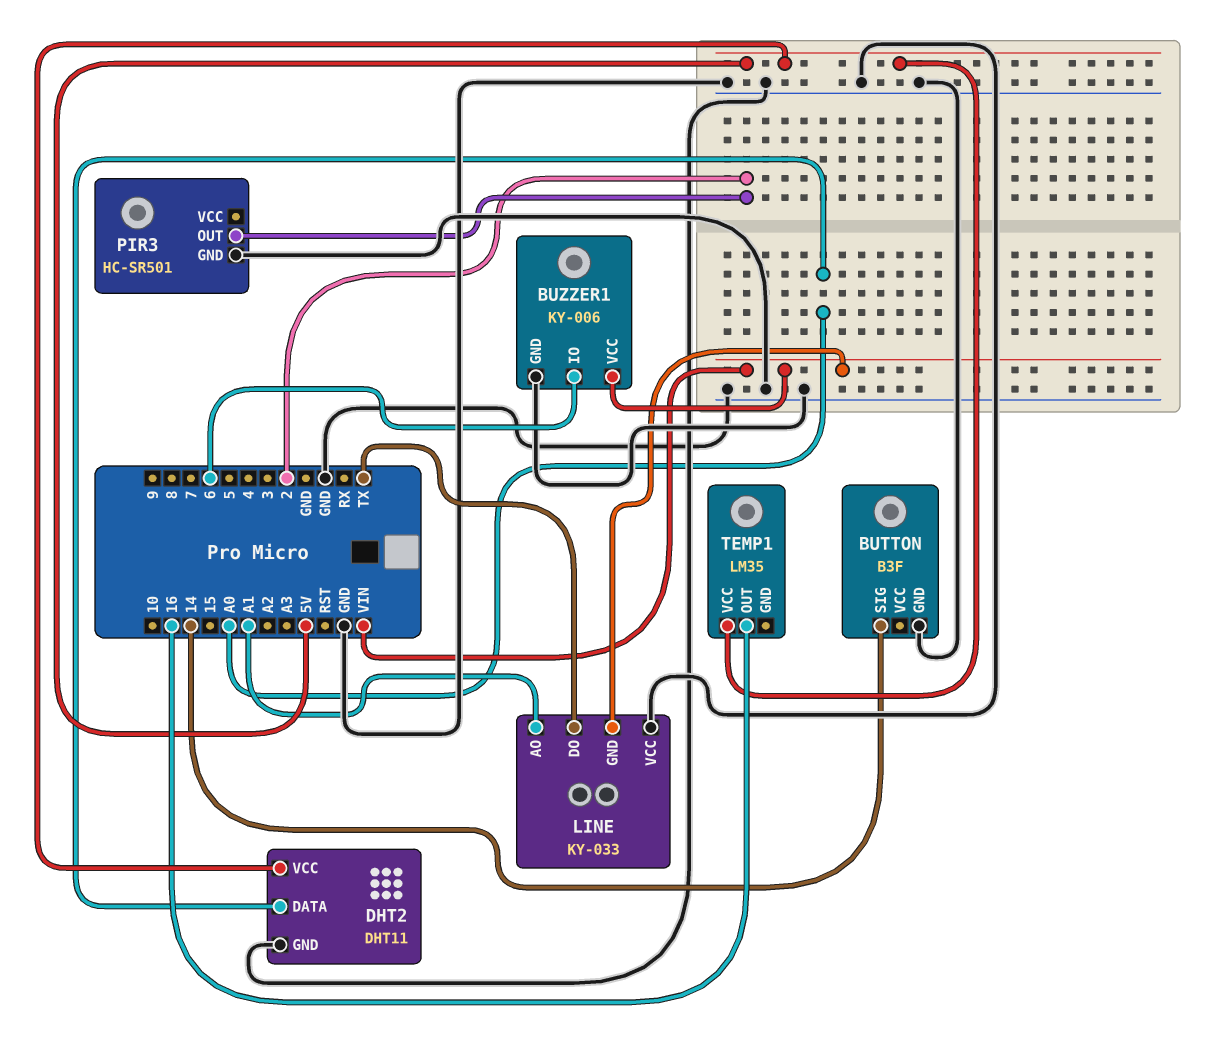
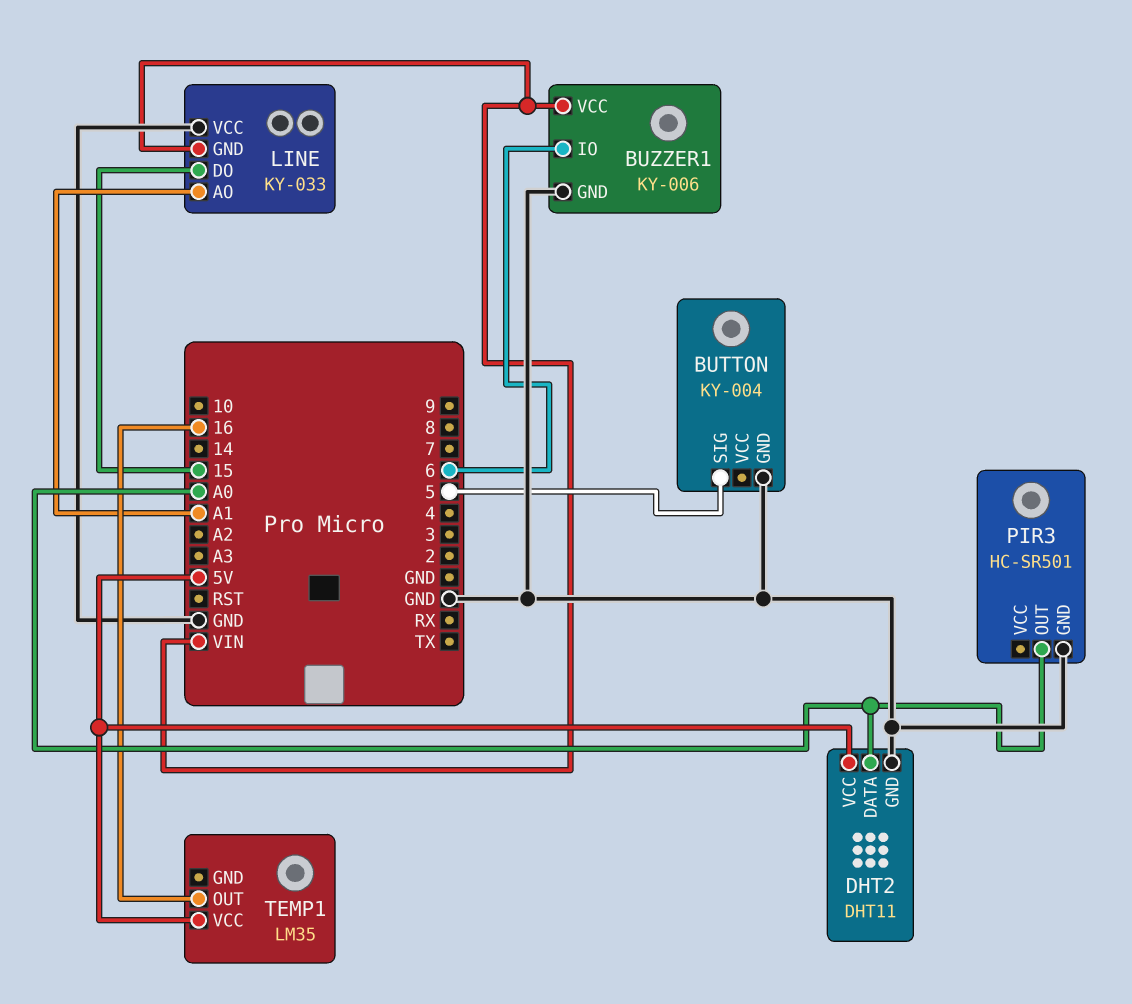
BUTTON: B3F -> KY-004
BUTTON pin SIG: 14 -> 5
LINE pin DO: TX -> 15
PIR3 pin OUT: 2 -> A0

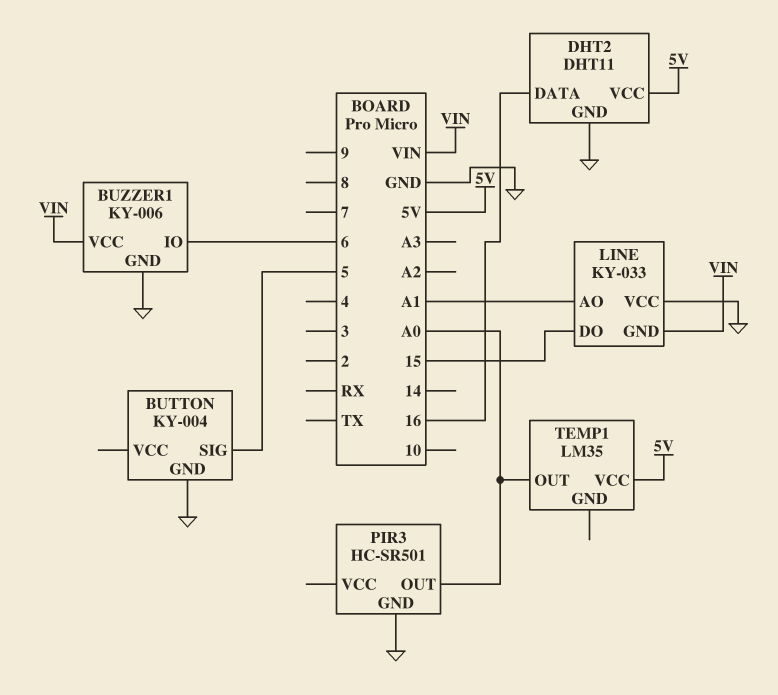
DHT2 pin DATA: A0 -> 16
TEMP1 pin OUT: 16 -> A0

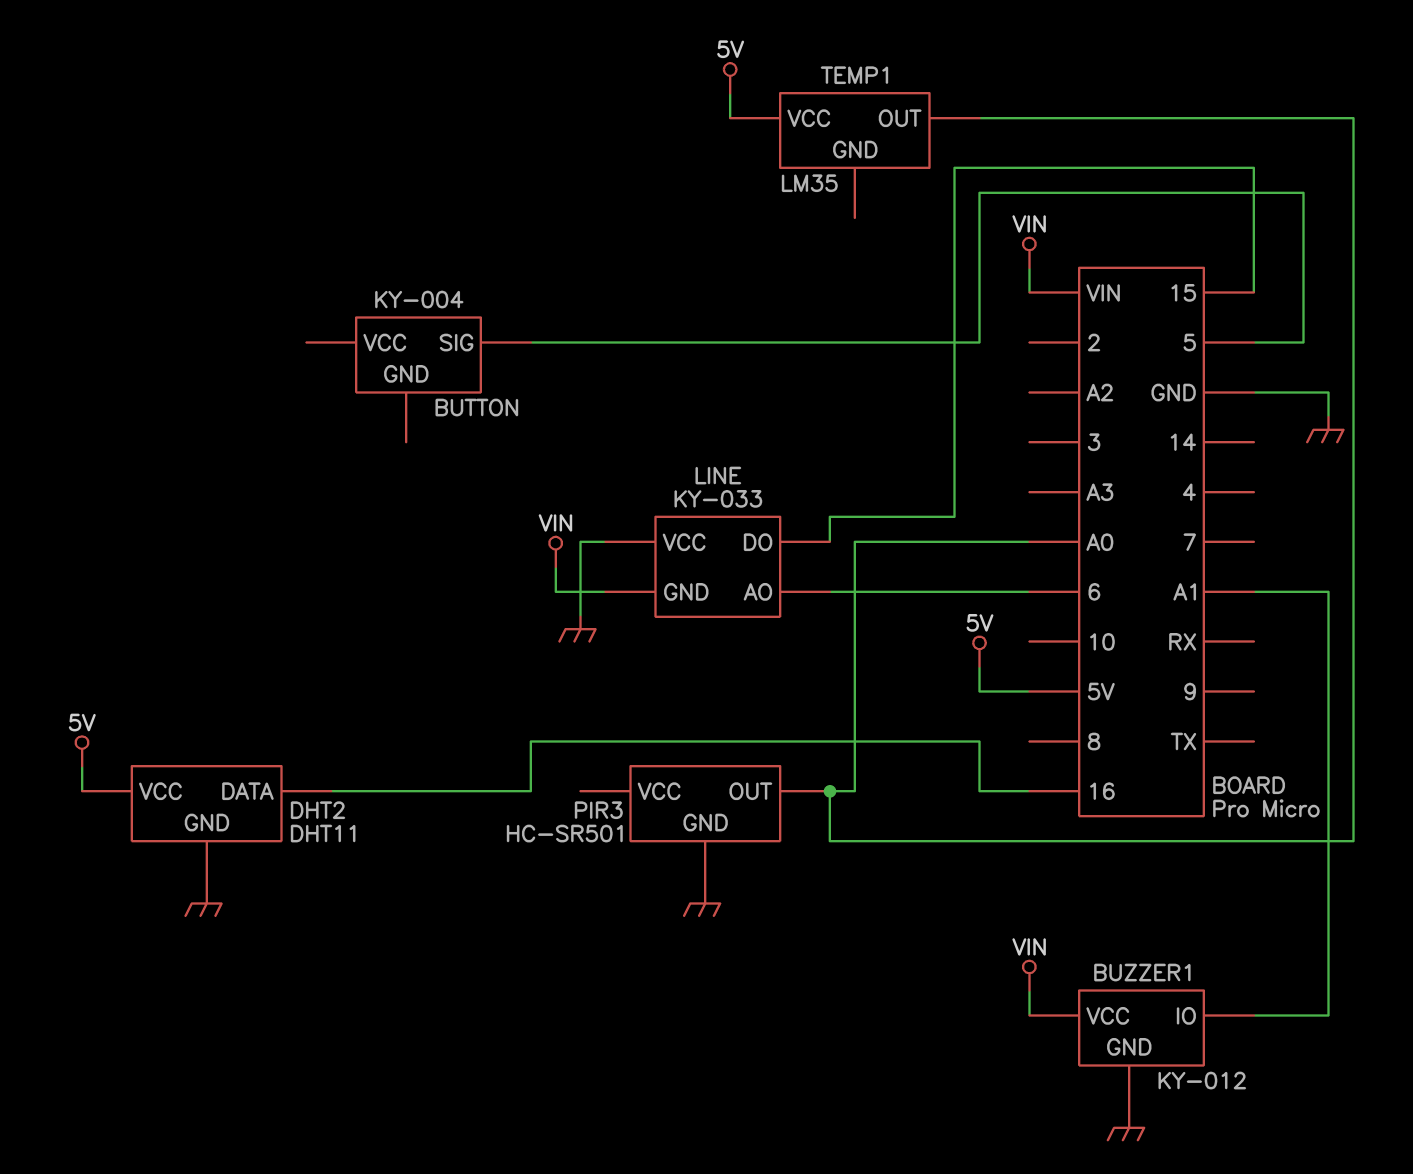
BUTTON pin GND: GND -> none
BUZZER1: KY-006 -> KY-012
BUZZER1 pin IO: 6 -> A1
LINE pin AO: A1 -> 6

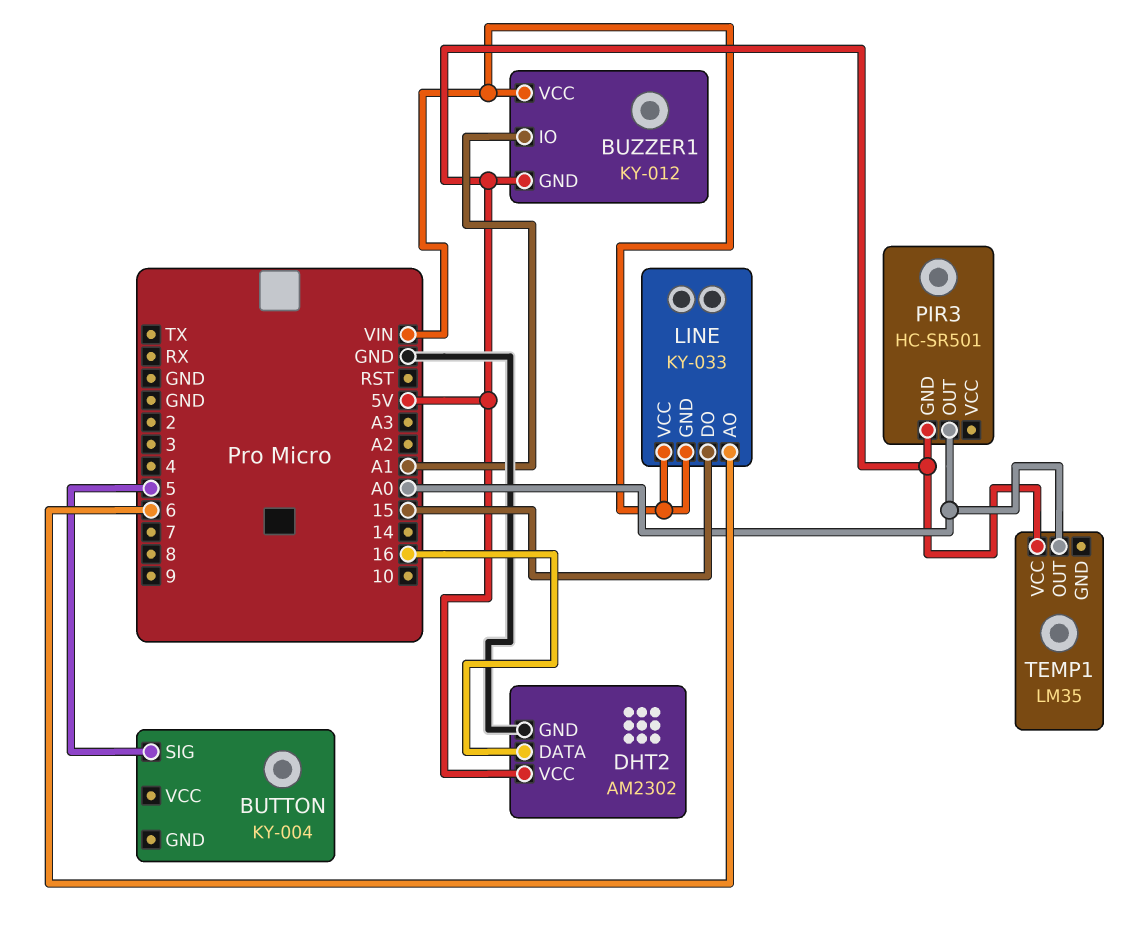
BUZZER1 pin GND: GND -> 5V
DHT2: DHT11 -> AM2302
LINE pin VCC: GND -> VIN
PIR3 pin GND: GND -> 5V

